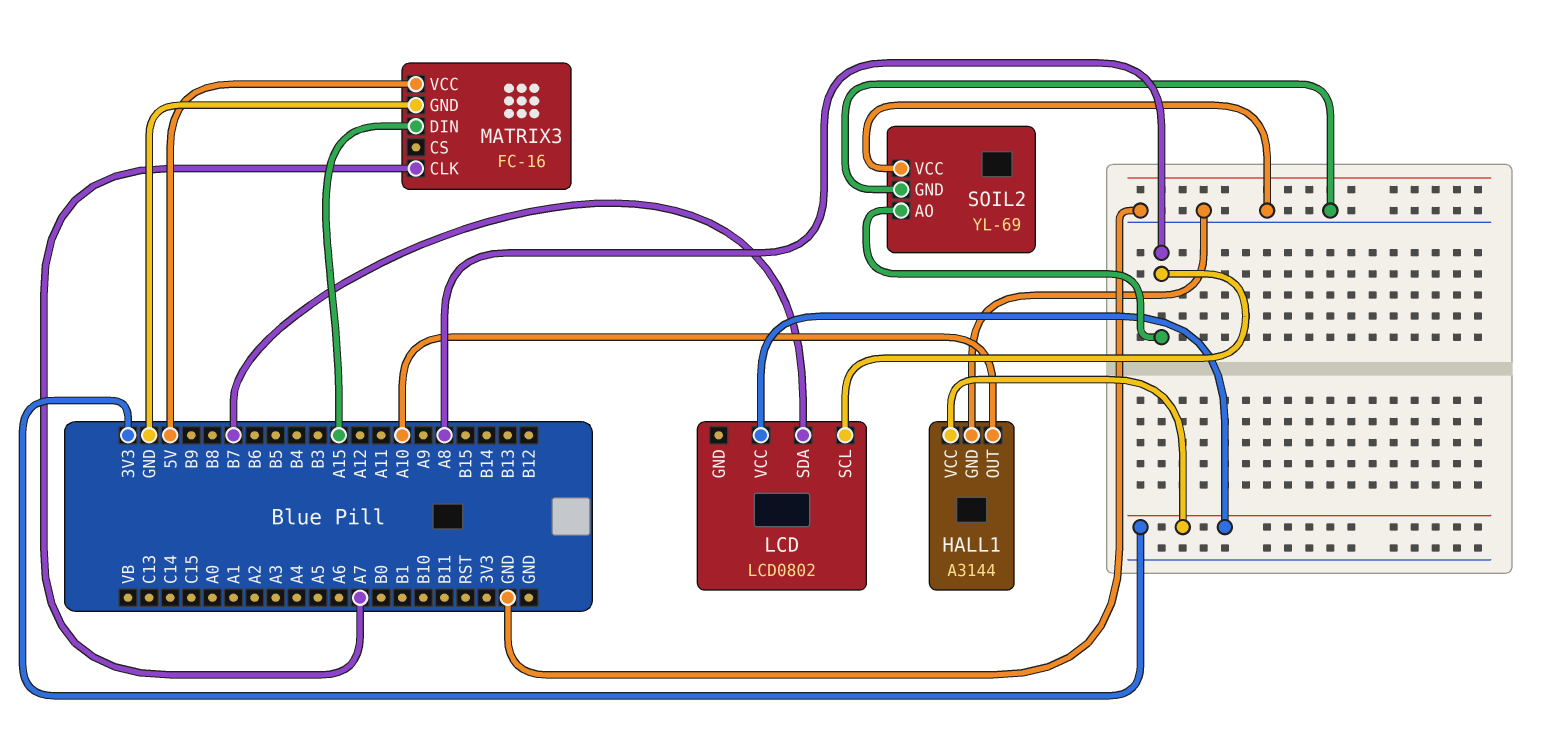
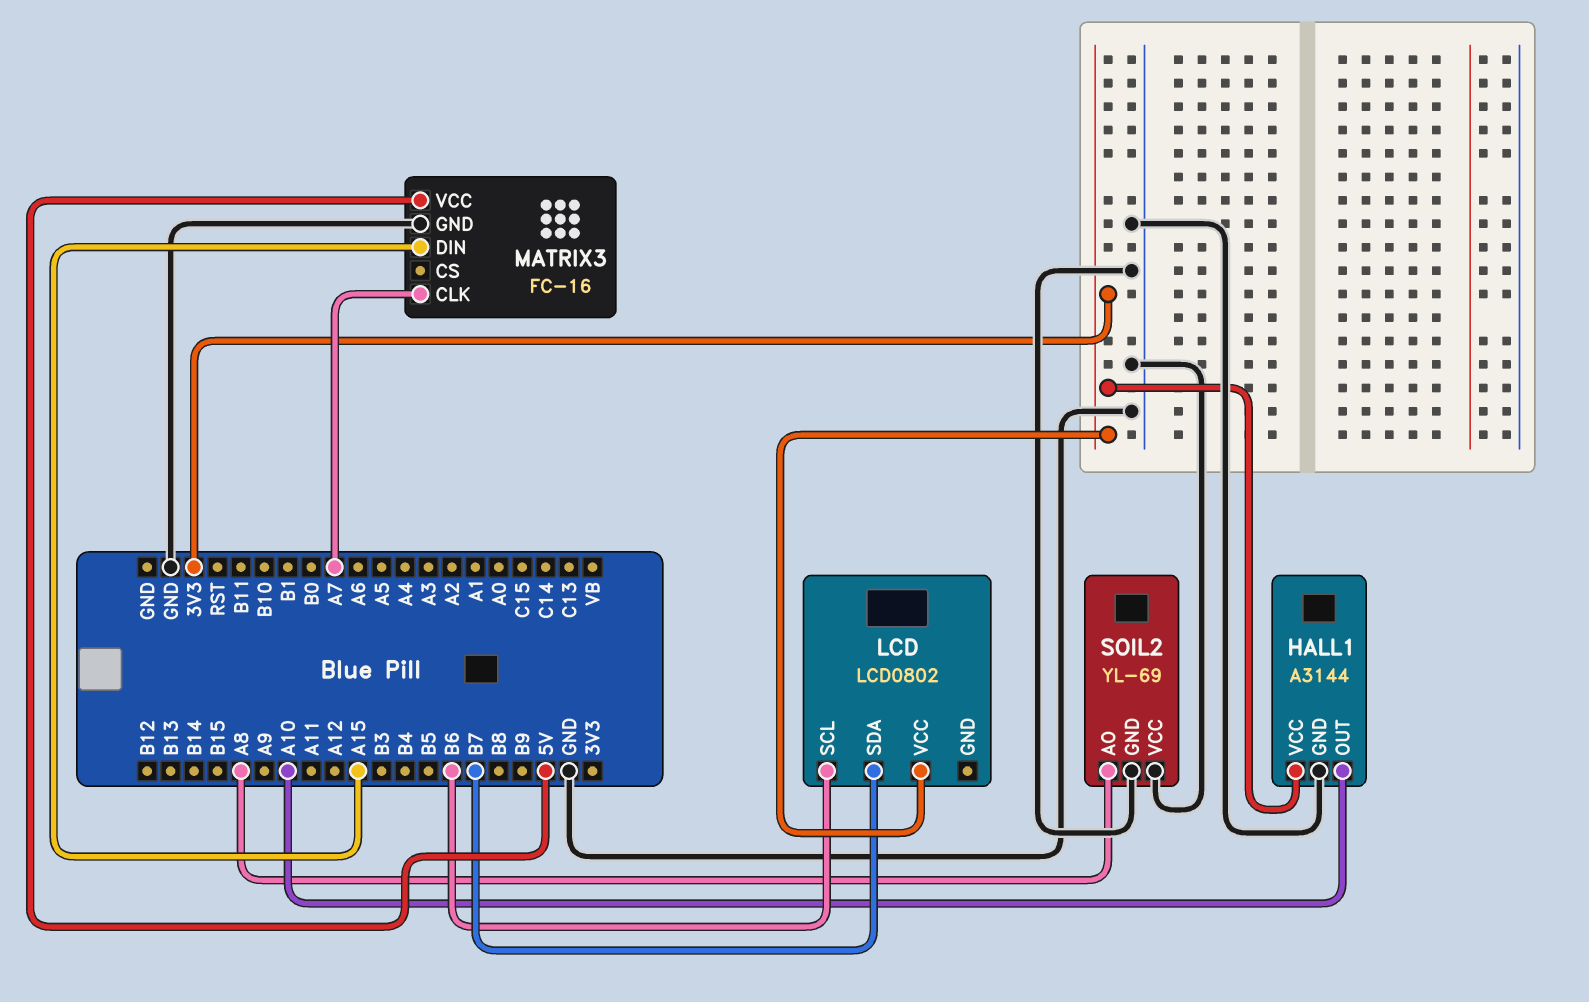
LCD pin SCL: A8 -> B6

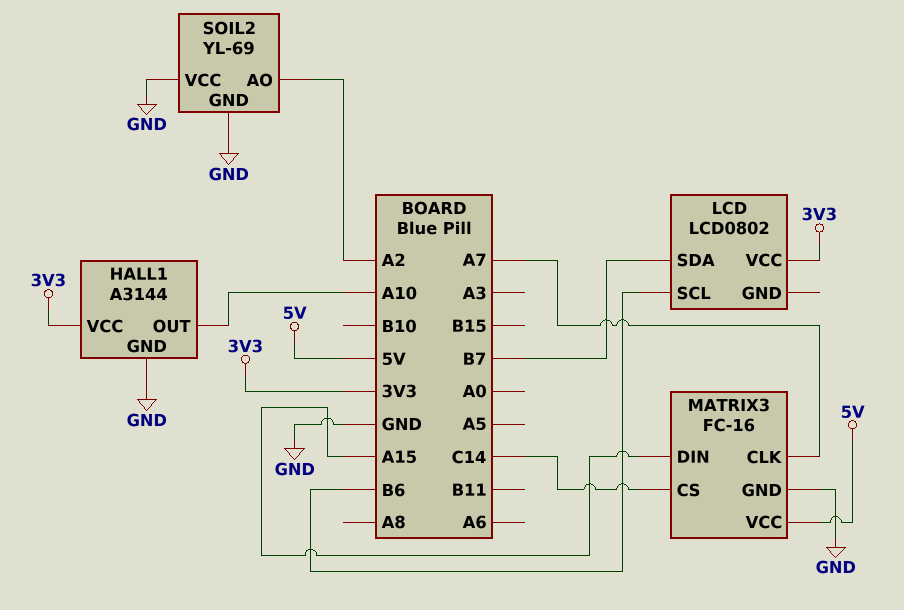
MATRIX3 pin CS: none -> C14
SOIL2 pin AO: A8 -> A2

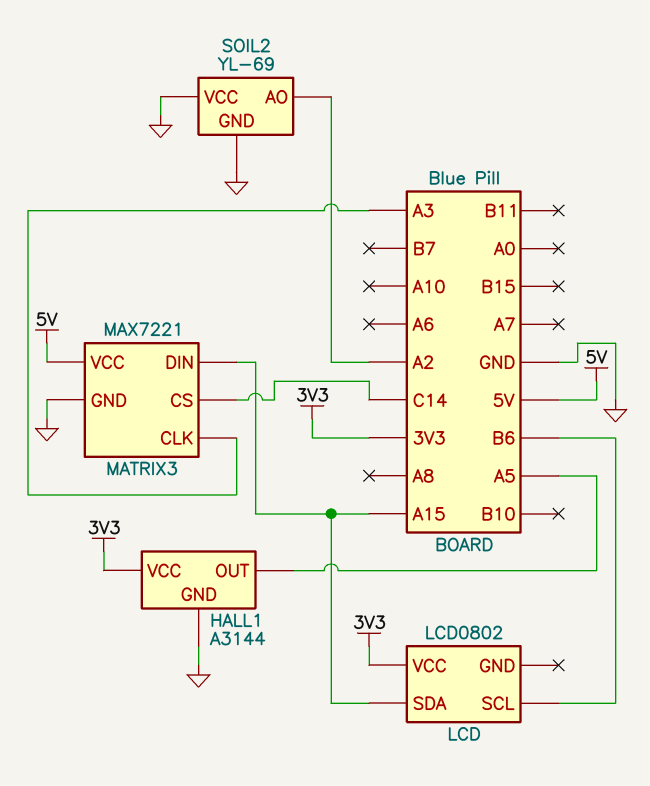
HALL1 pin OUT: A10 -> A5
LCD pin SDA: B7 -> A15
MATRIX3: FC-16 -> MAX7221
MATRIX3 pin CLK: A7 -> A3

